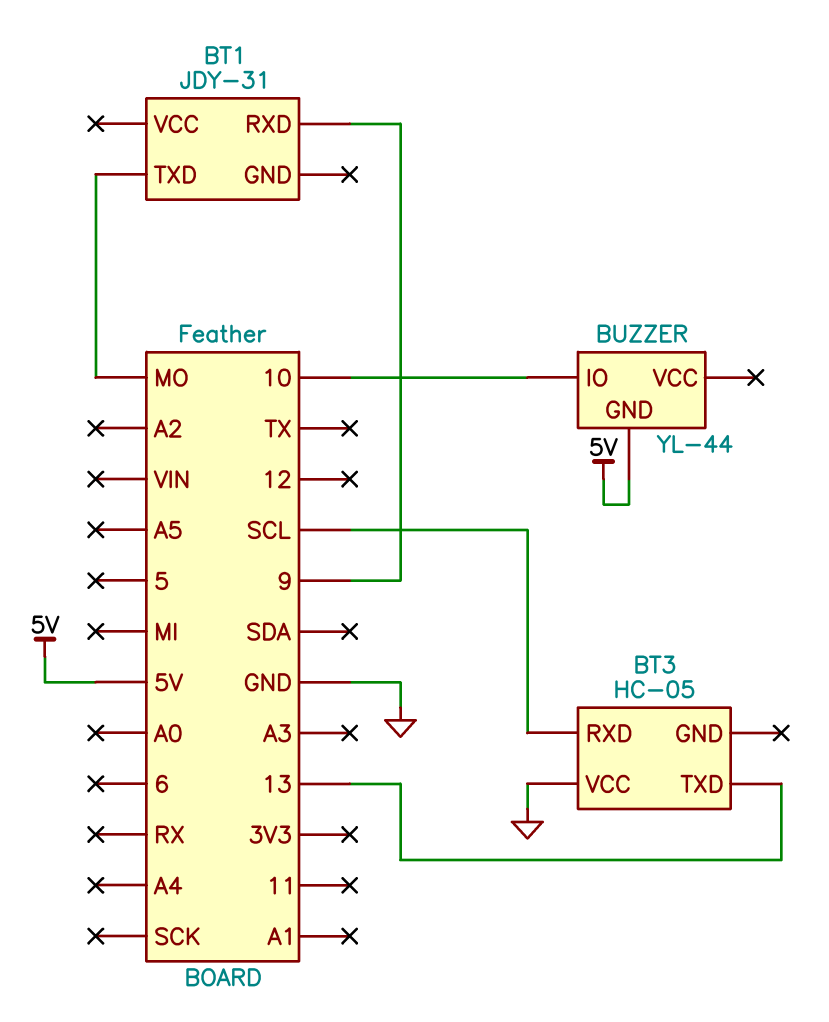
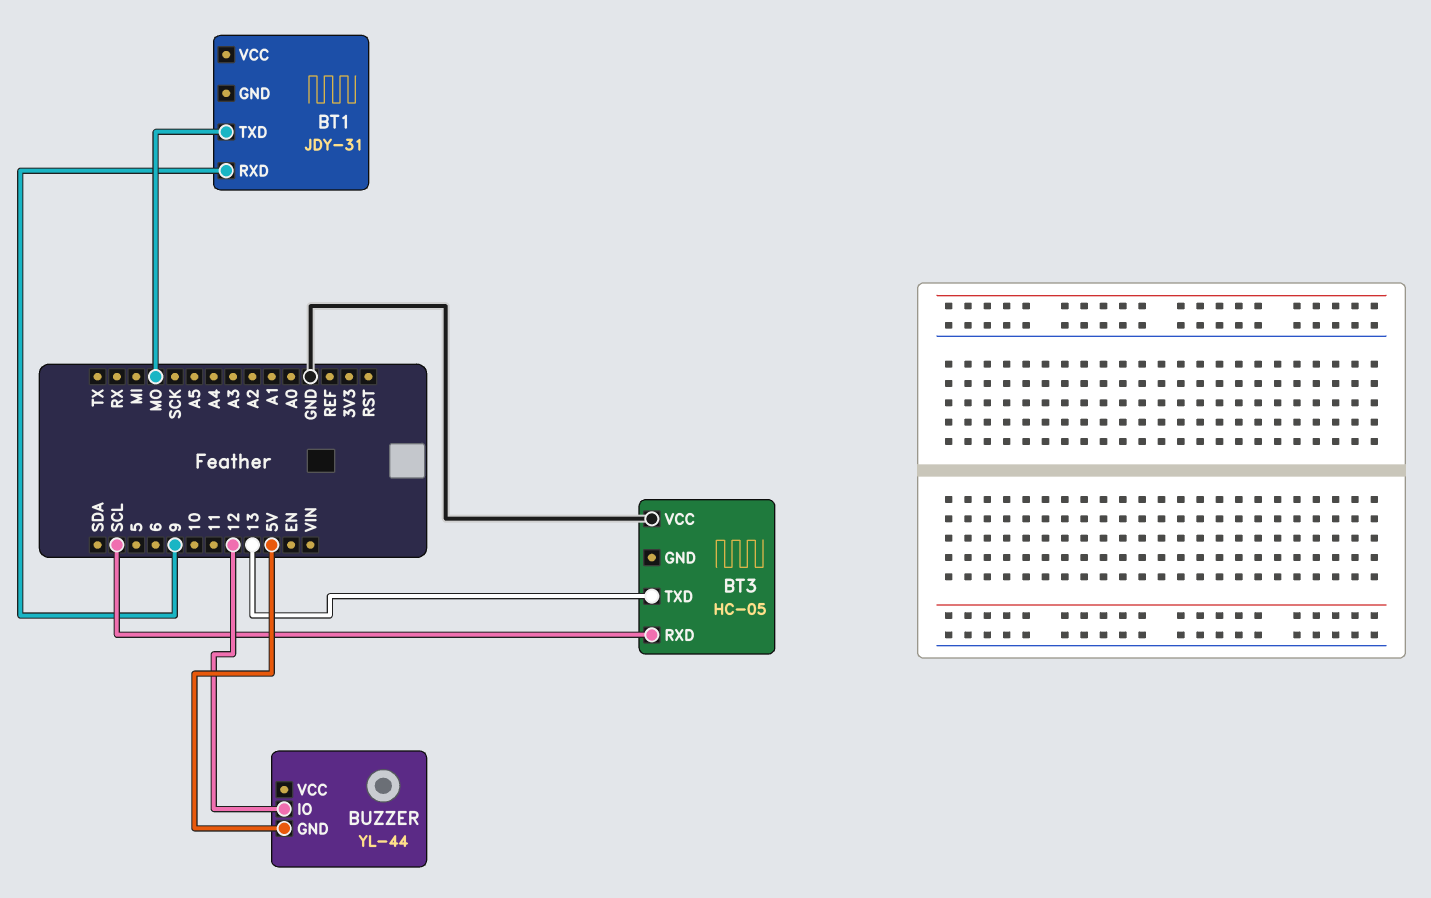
BUZZER pin IO: 10 -> 12

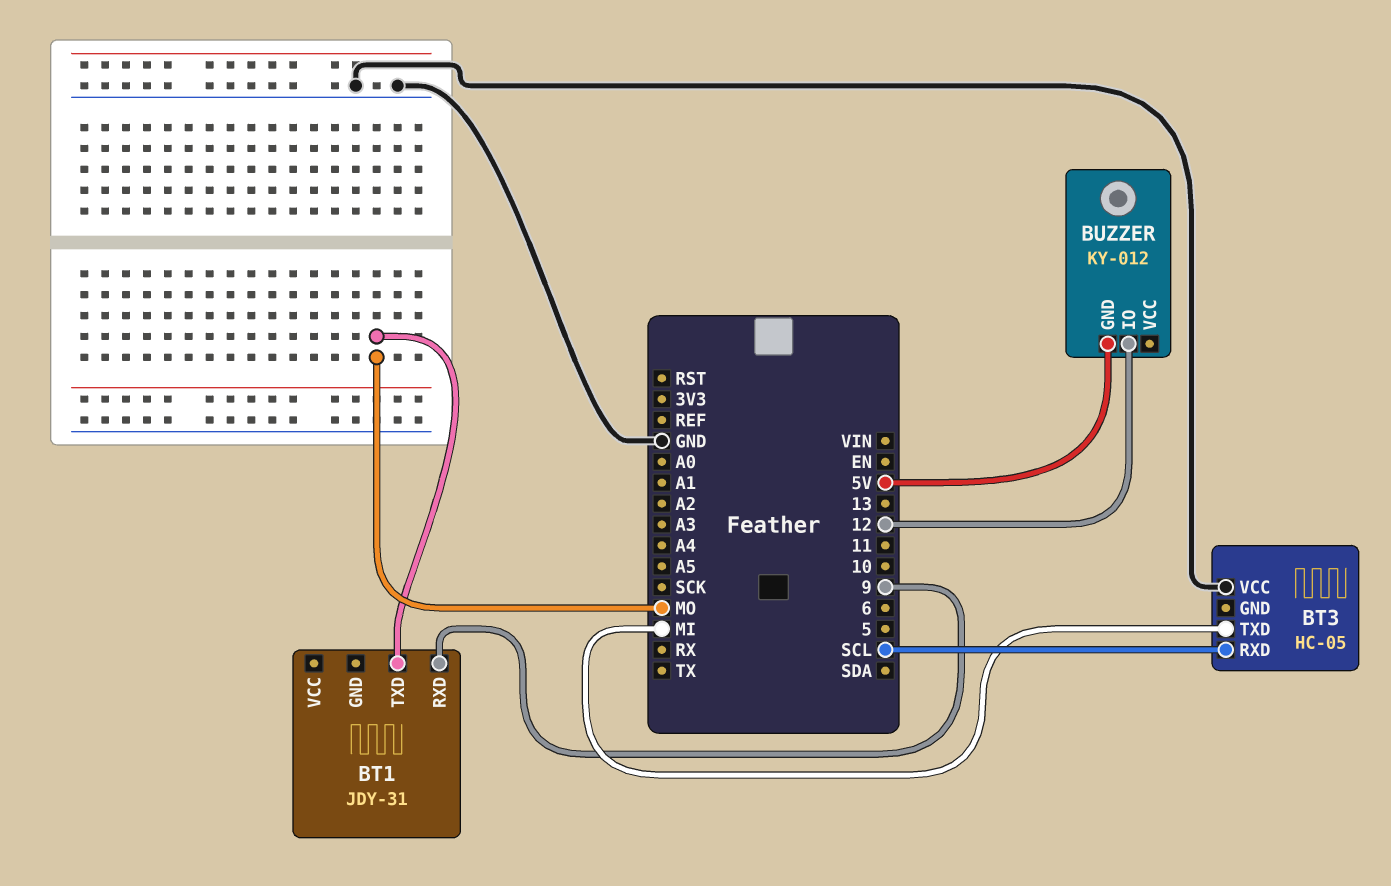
BT3 pin TXD: 13 -> MI
BUZZER: YL-44 -> KY-012

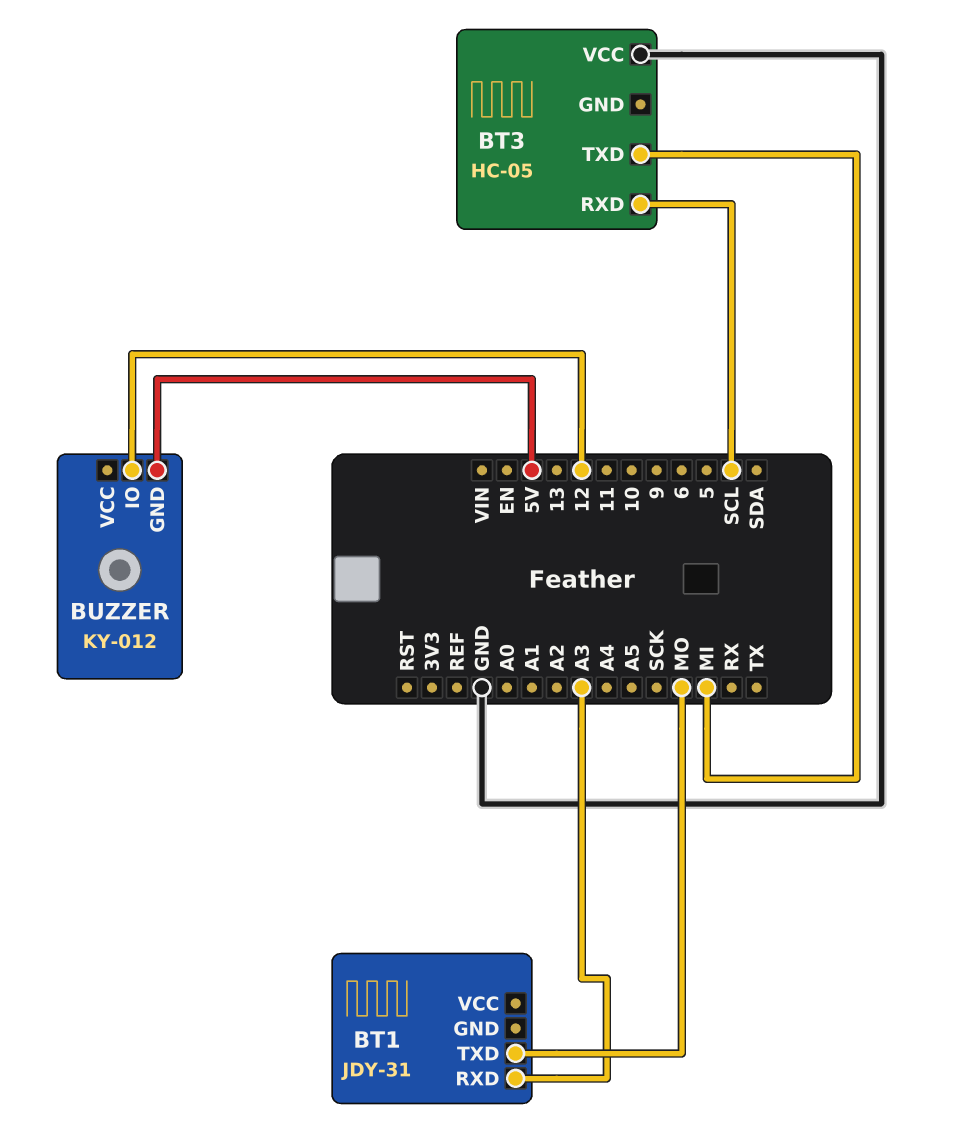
BT1 pin RXD: 9 -> A3

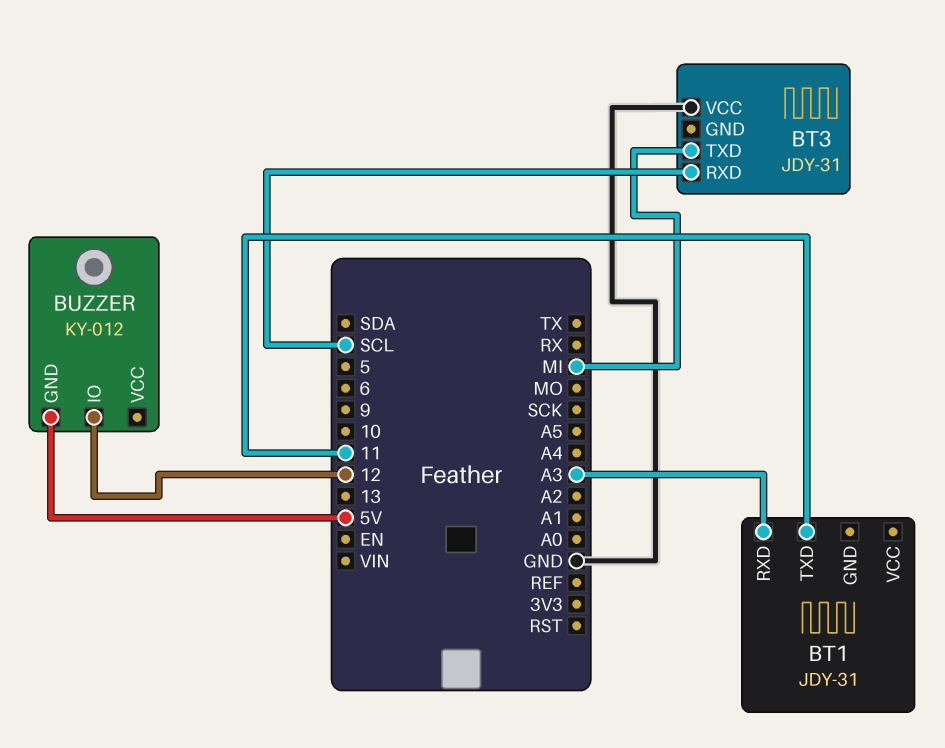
BT1 pin TXD: MO -> 11
BT3: HC-05 -> JDY-31

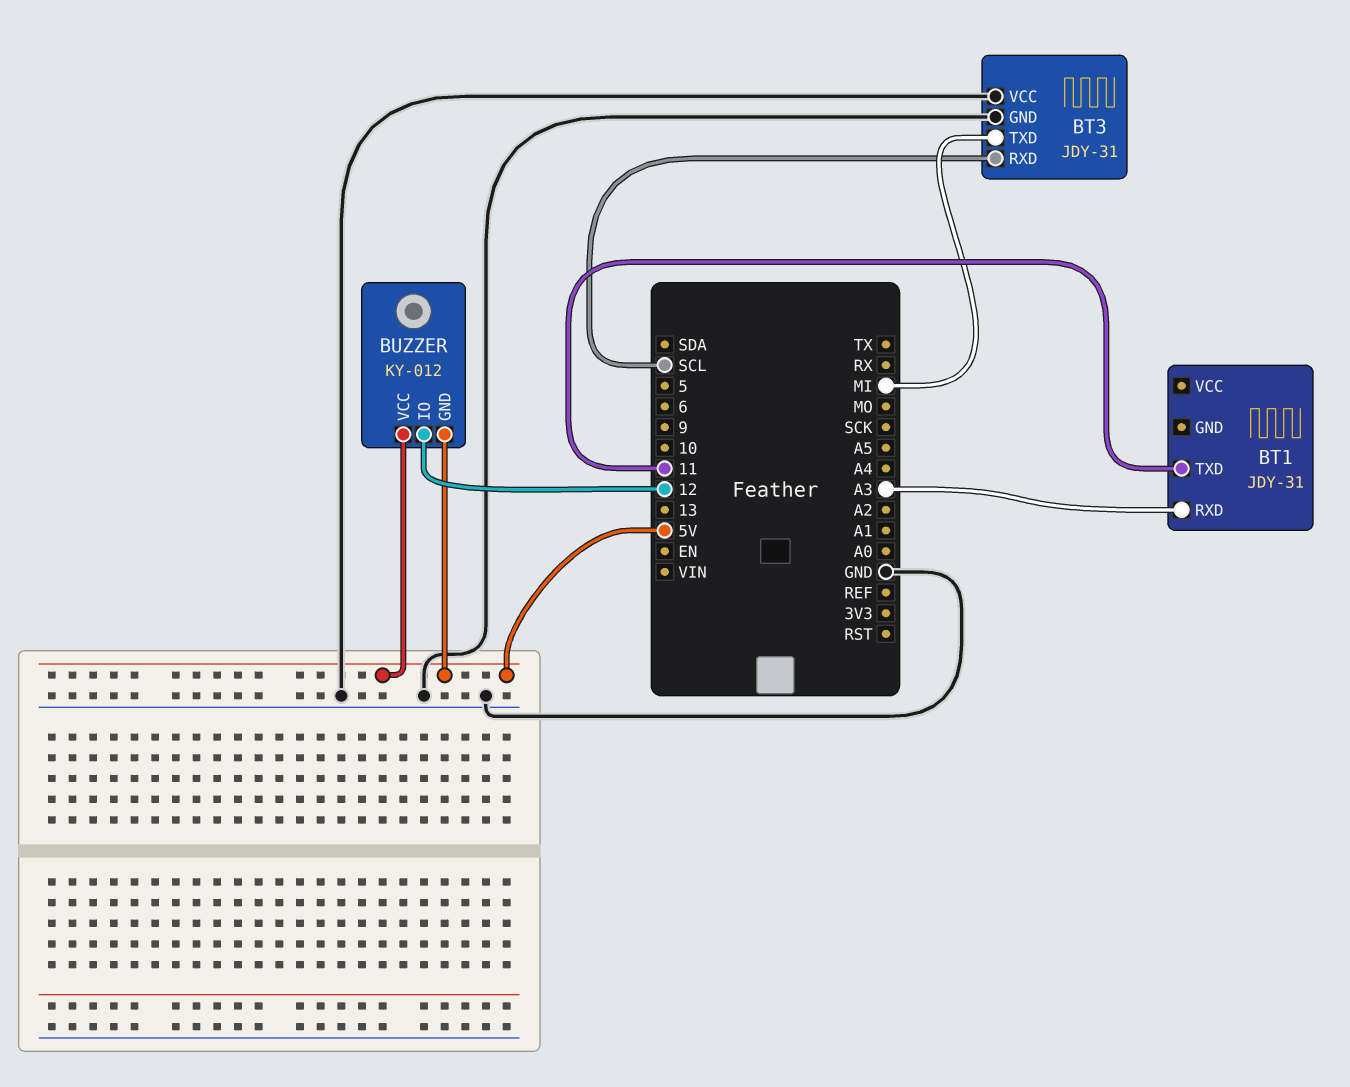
BT3 pin GND: none -> GND
BUZZER pin VCC: none -> 5V

